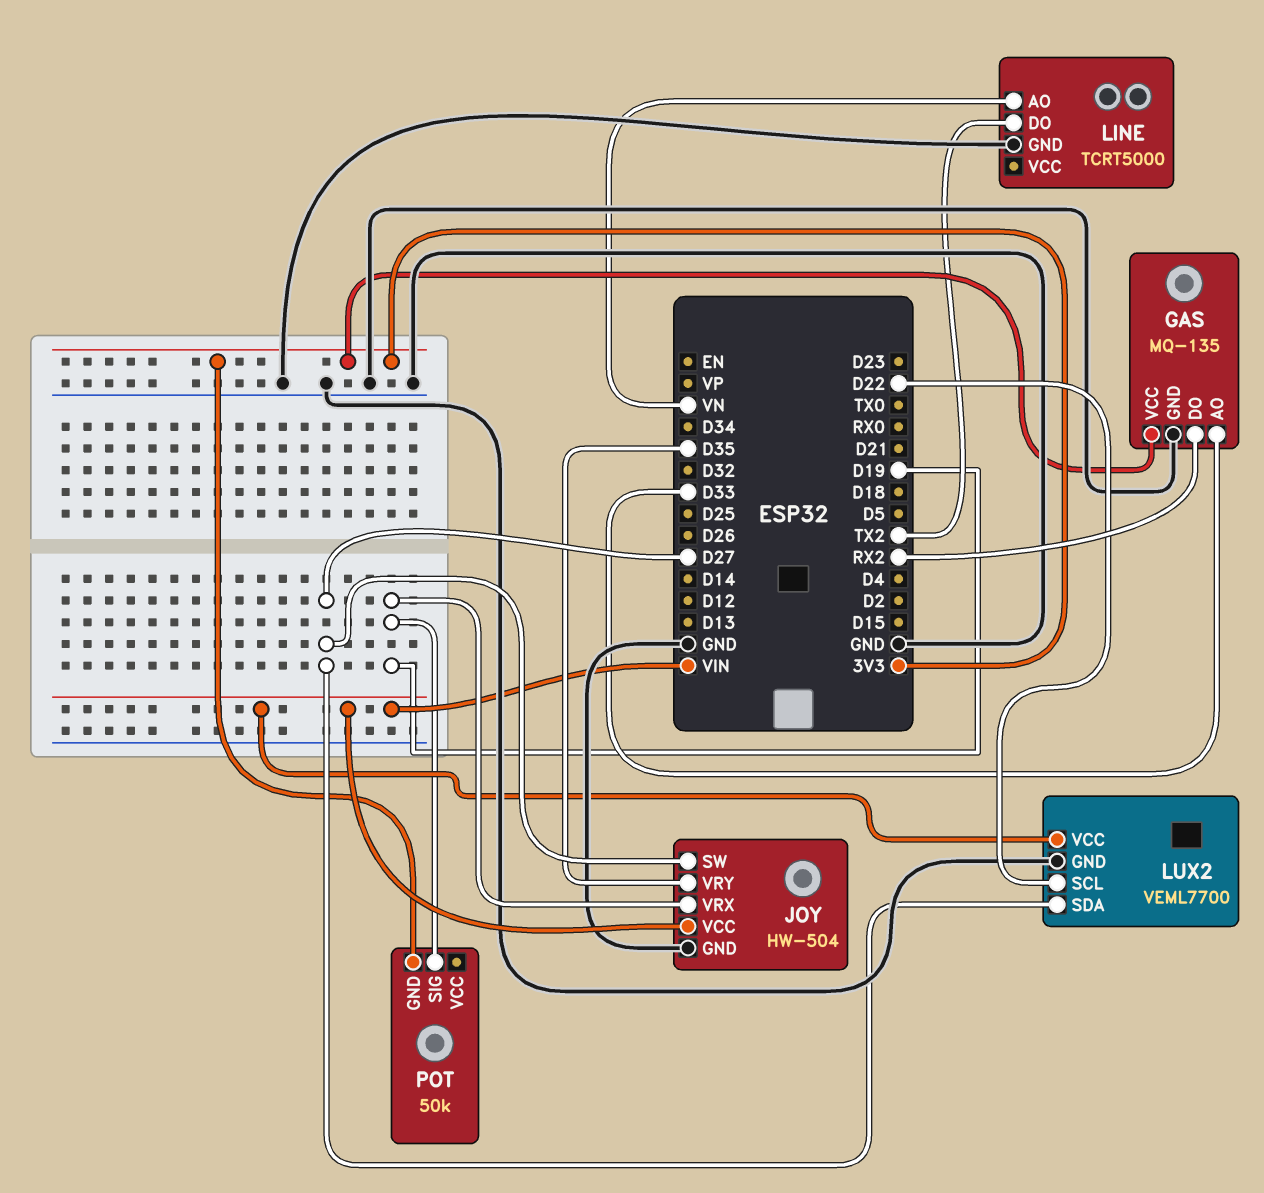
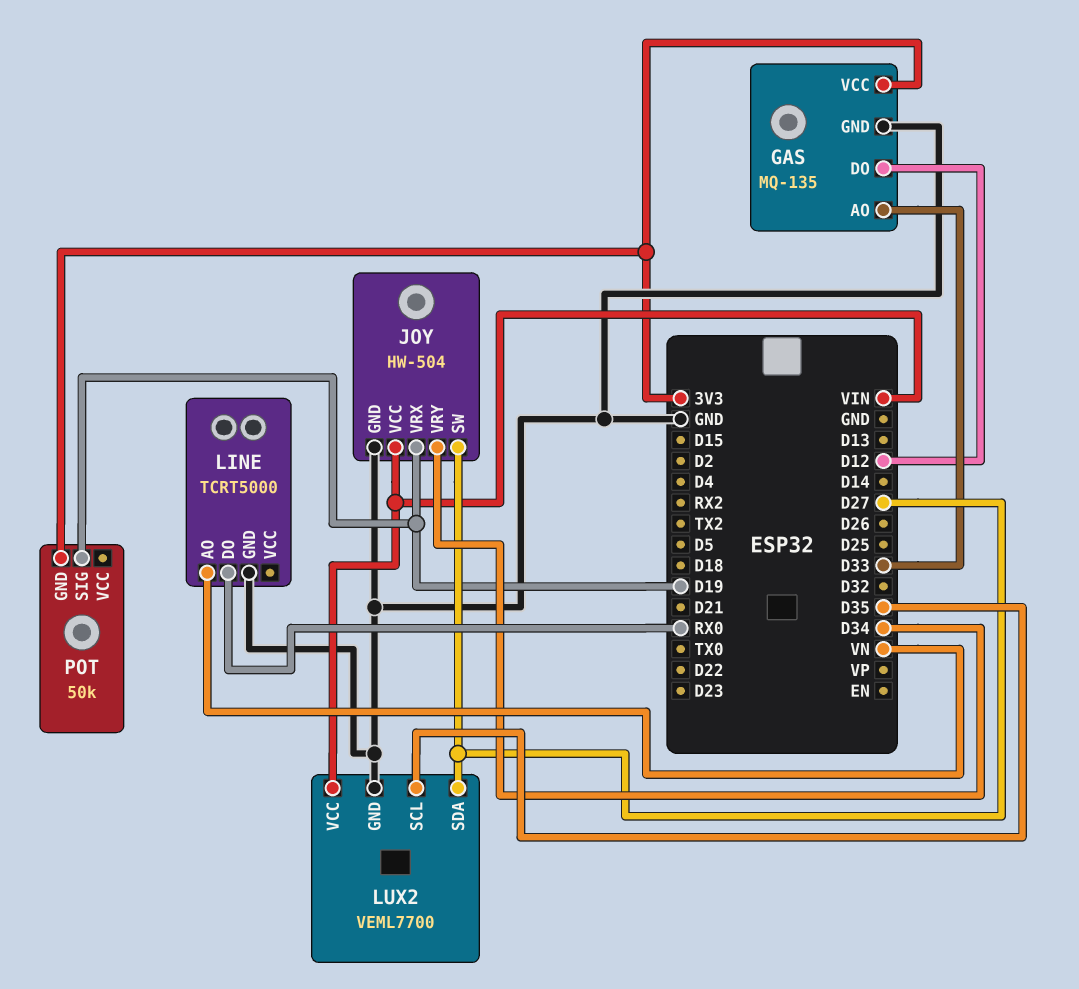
GAS pin DO: RX2 -> D12
JOY pin VRY: D35 -> D34
LINE pin DO: TX2 -> RX0
LUX2 pin SCL: D22 -> D35

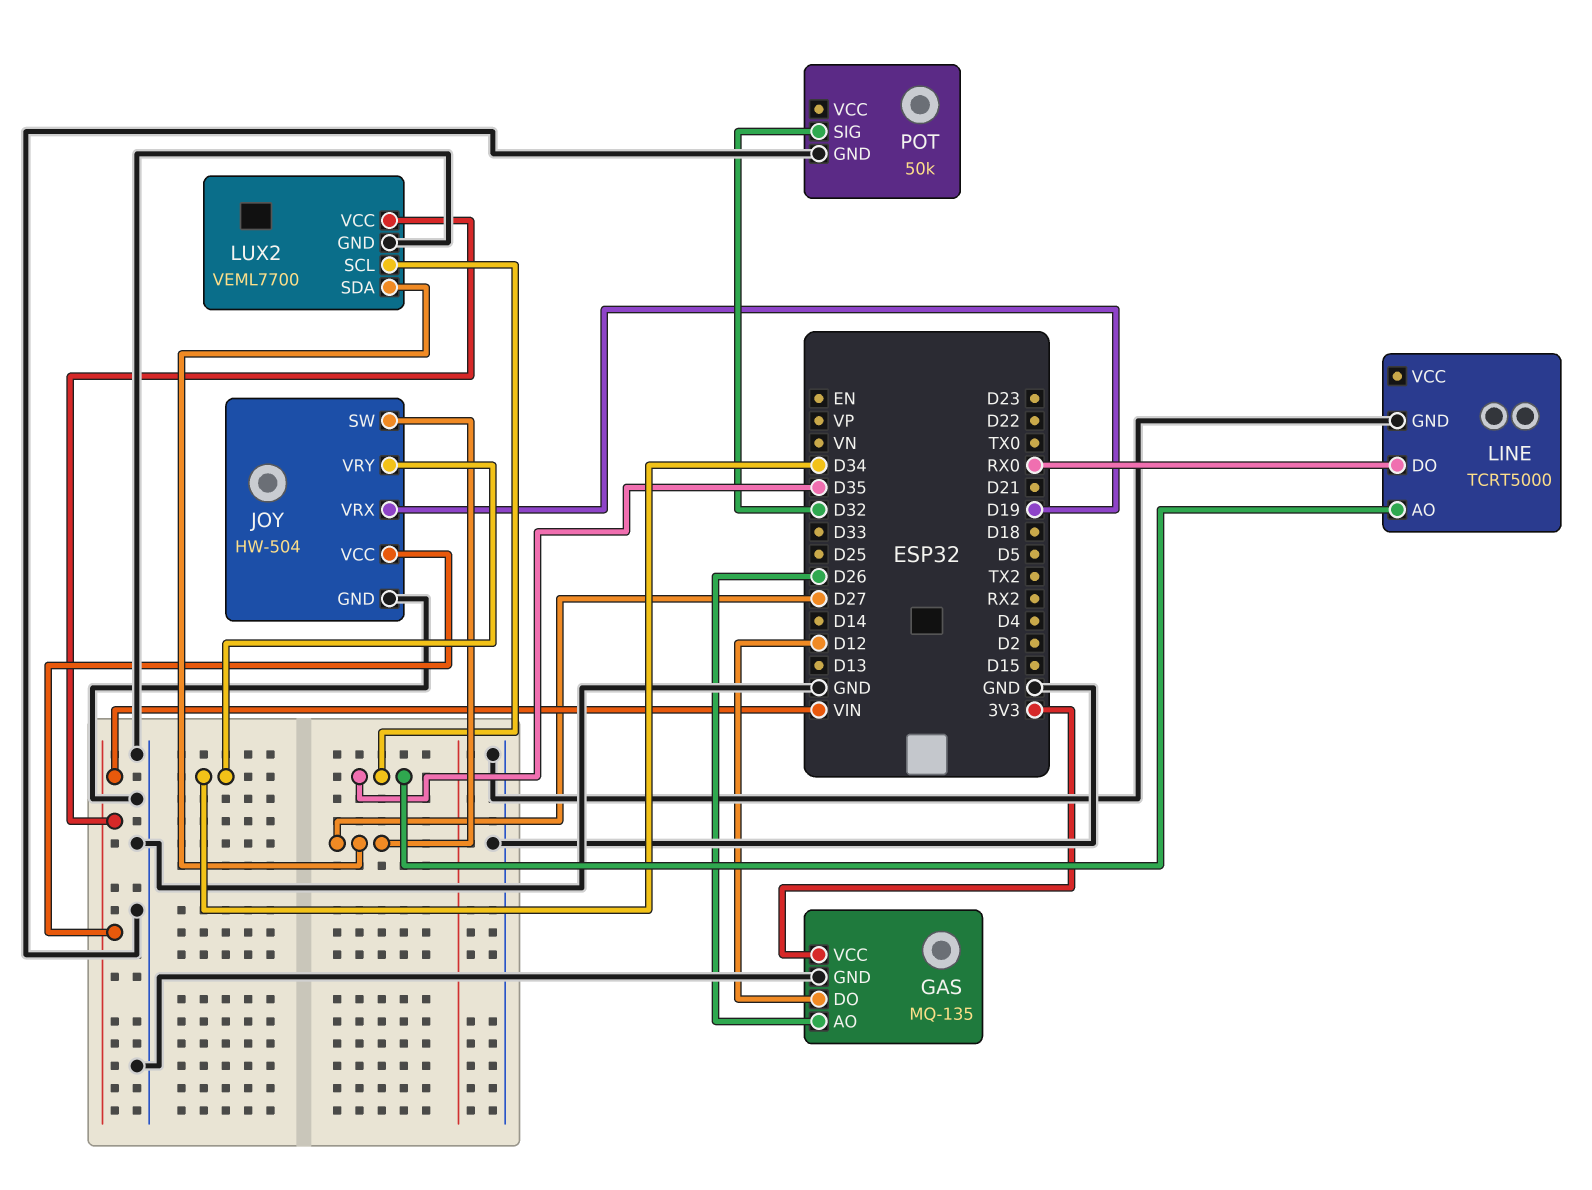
GAS pin AO: D33 -> D26
LINE pin AO: VN -> D35
POT pin GND: 3V3 -> GND
POT pin SIG: D19 -> D32

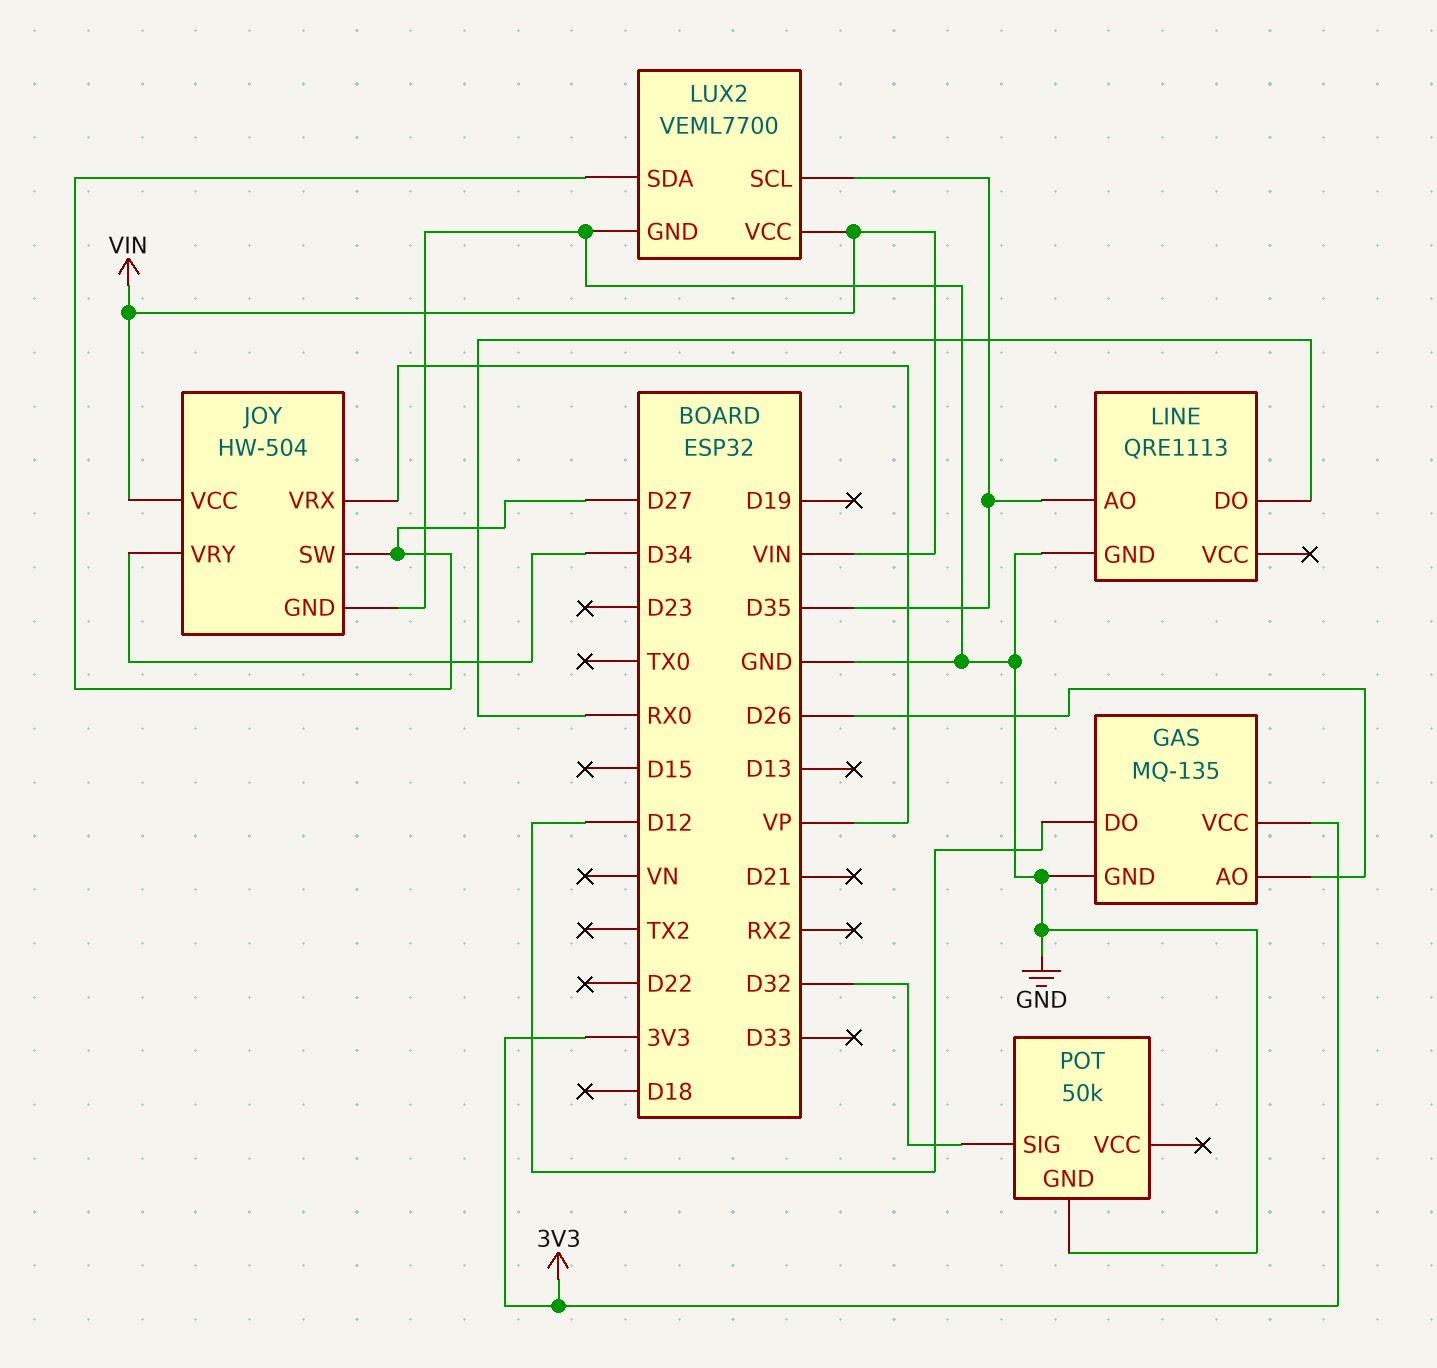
JOY pin VRX: D19 -> VP
LINE: TCRT5000 -> QRE1113

